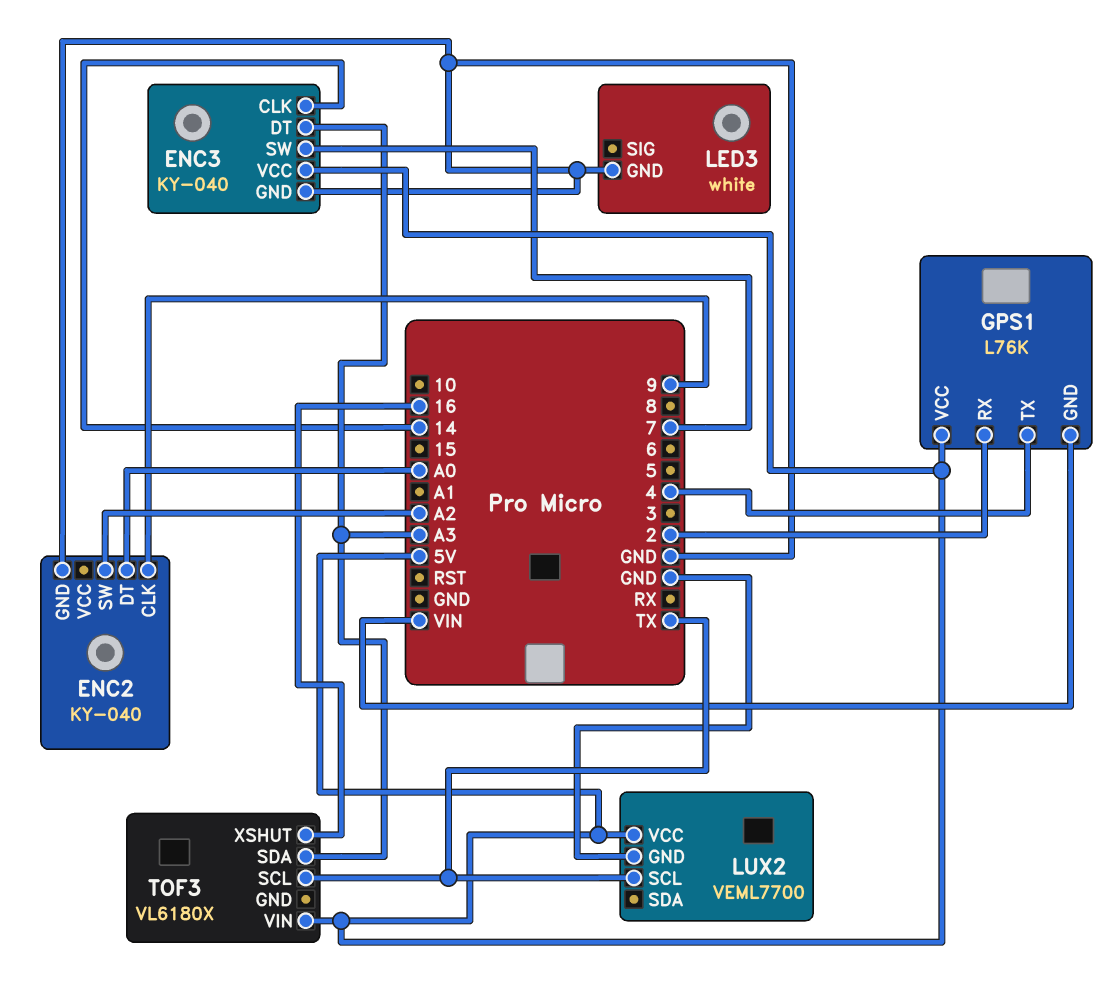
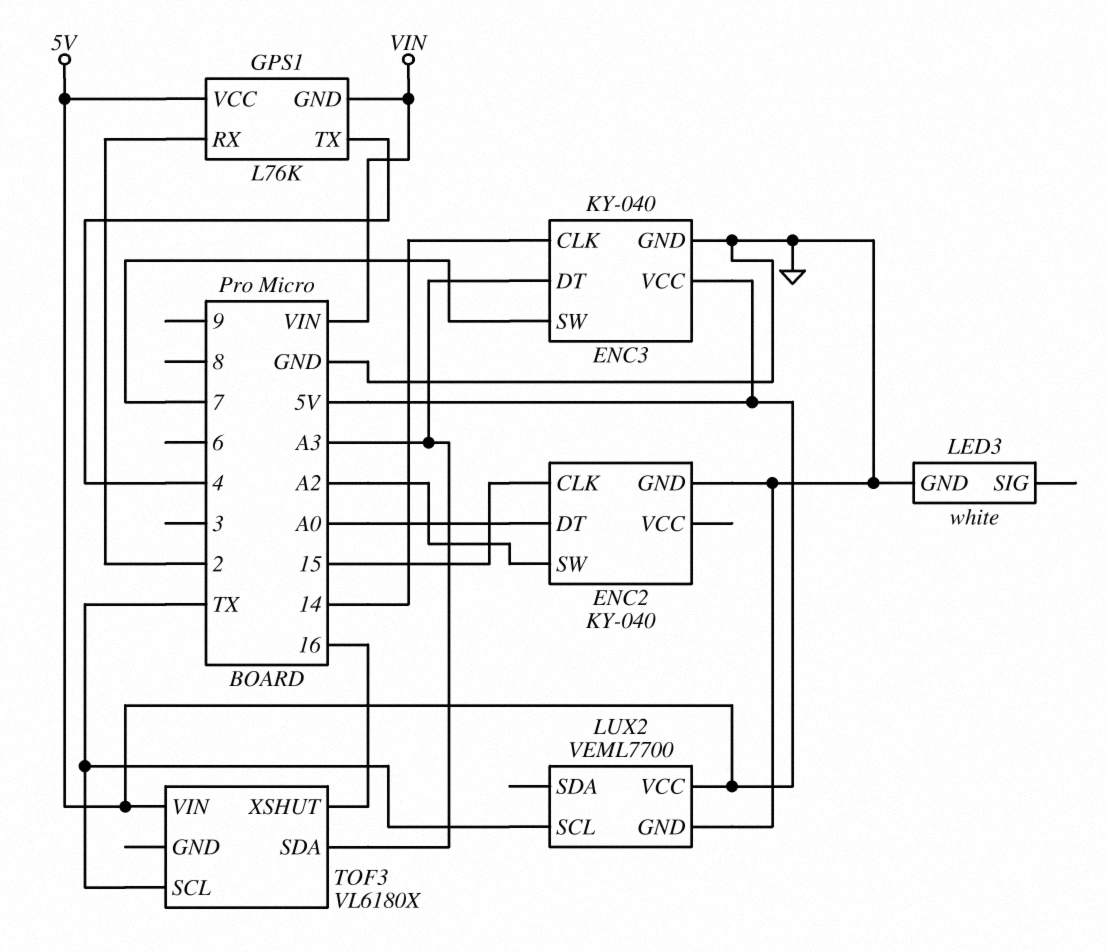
ENC2 pin CLK: 9 -> 15

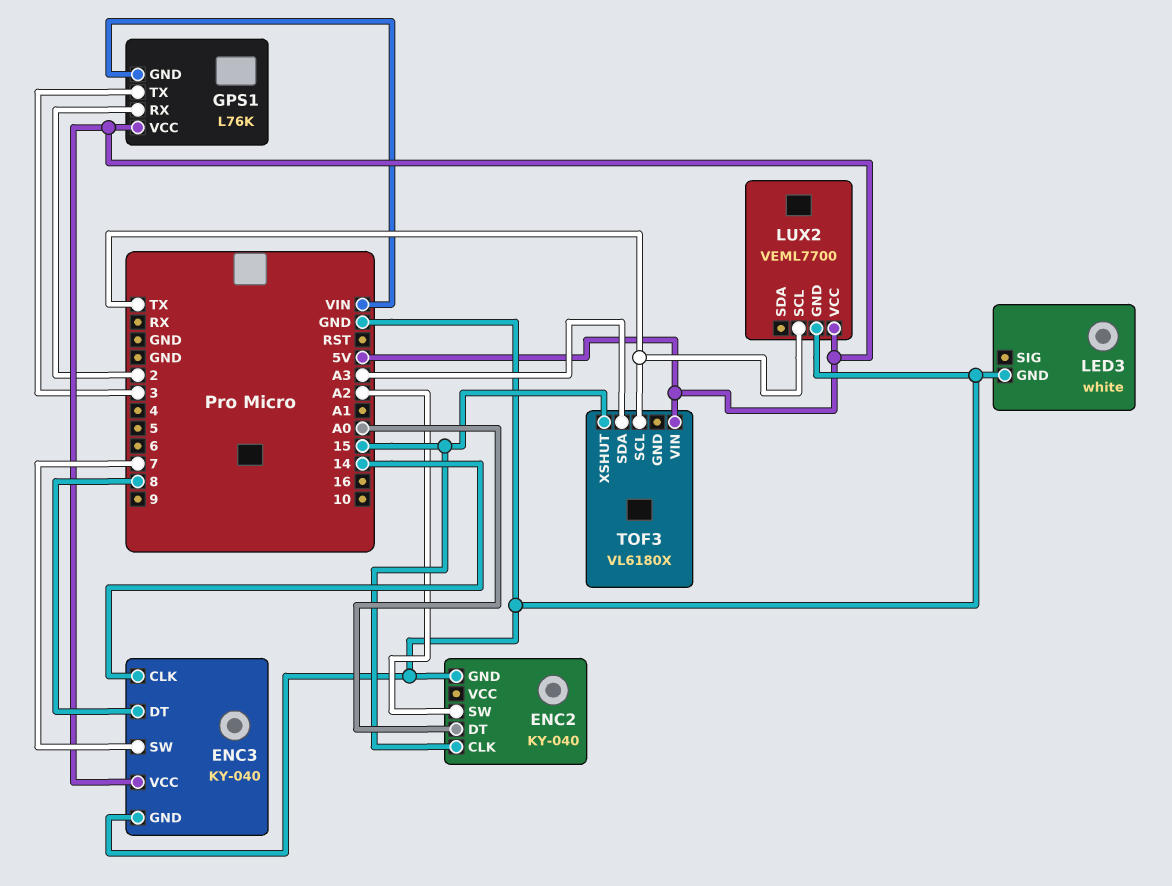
ENC3 pin DT: A3 -> 8
GPS1 pin TX: 4 -> 3
TOF3 pin XSHUT: 16 -> 15

